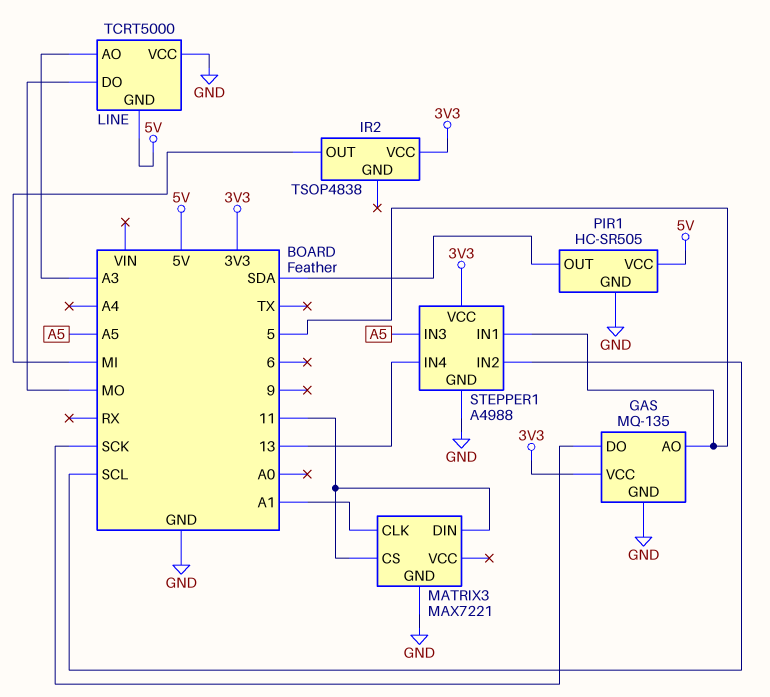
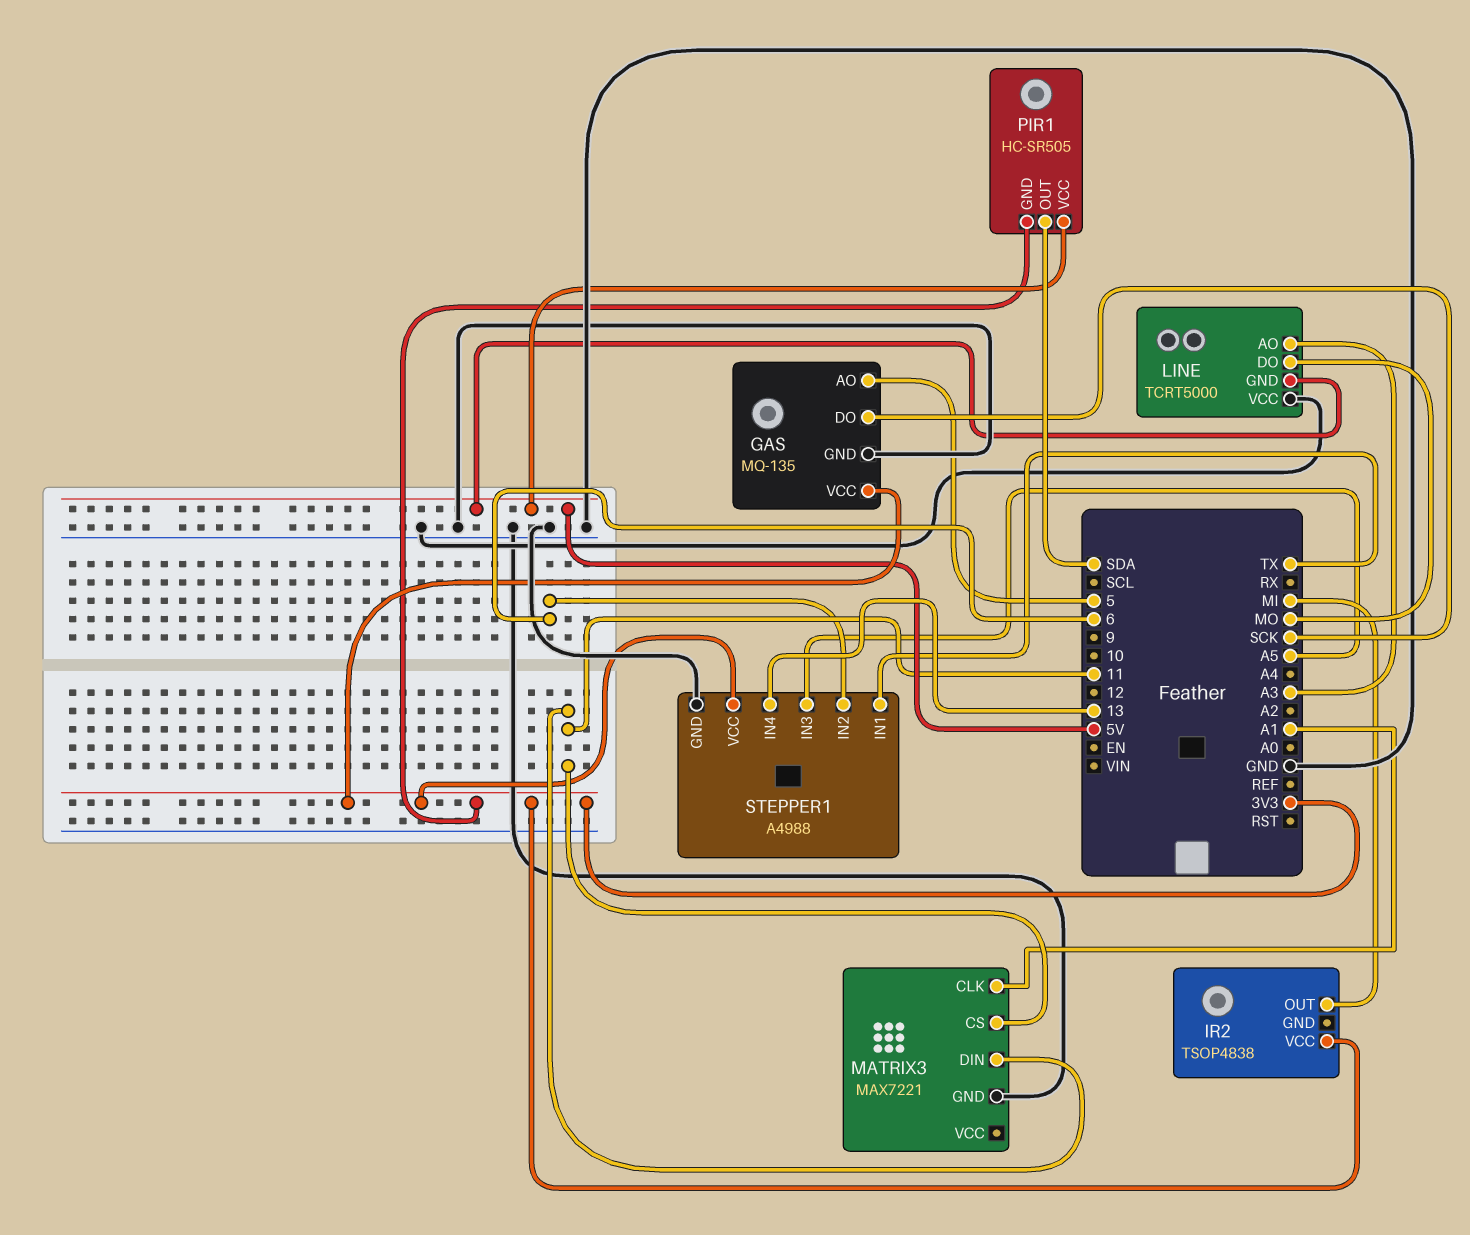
PIR1 pin GND: GND -> 3V3
STEPPER1 pin IN1: 5 -> TX
STEPPER1 pin IN2: SCL -> 6

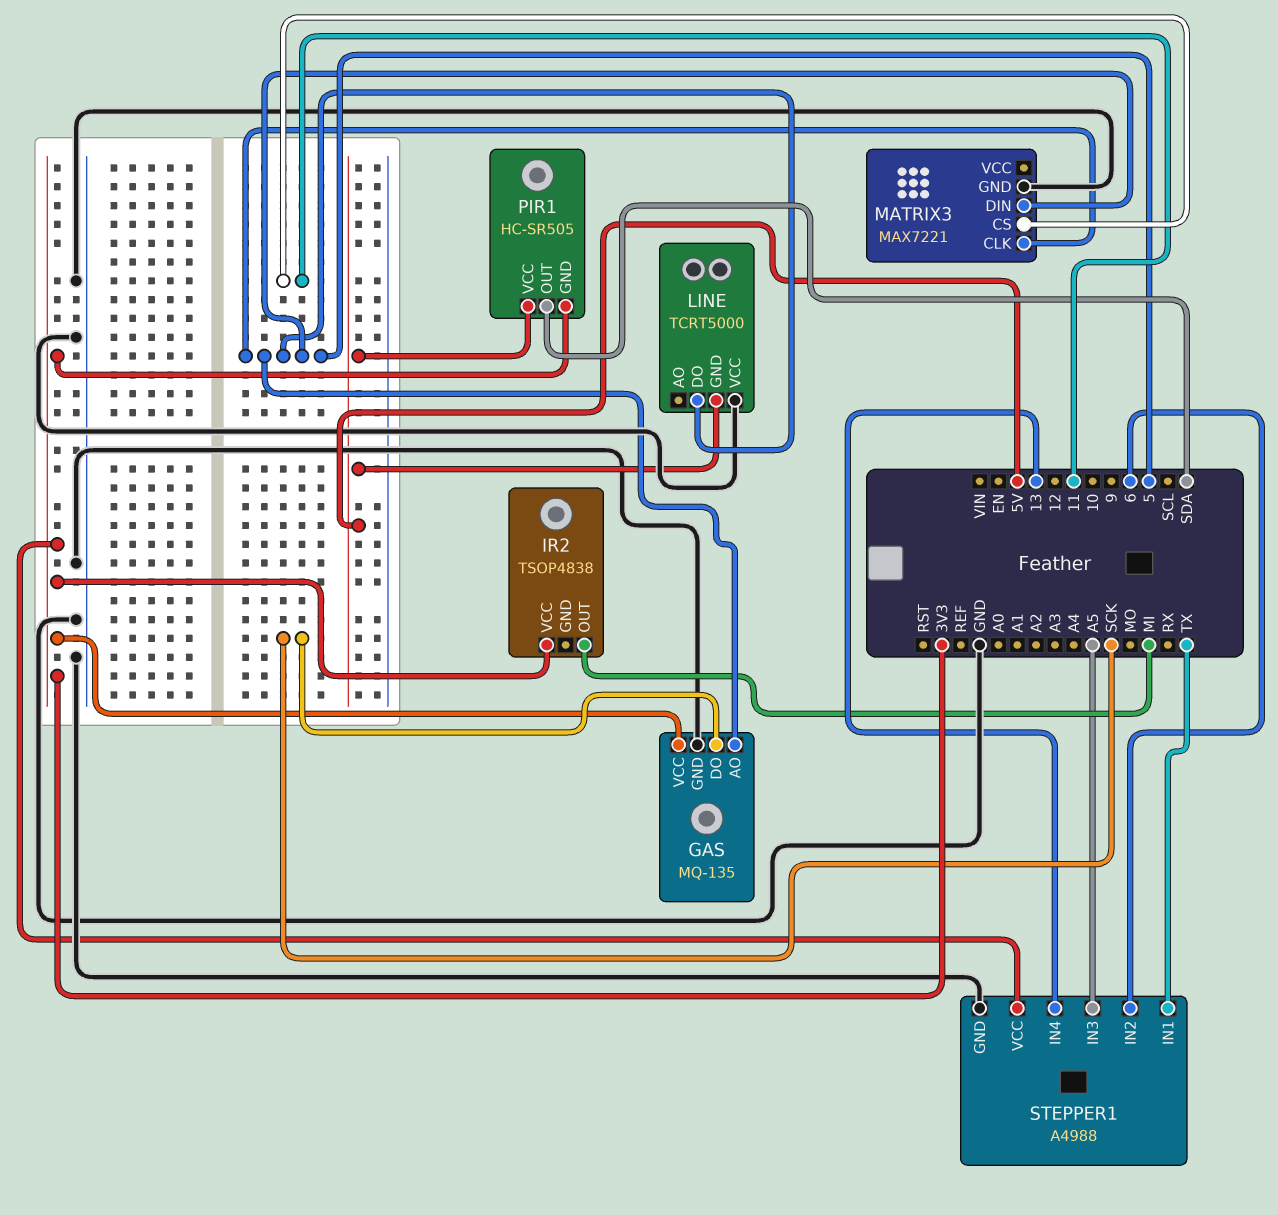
LINE pin AO: A3 -> none
LINE pin DO: MO -> 5
MATRIX3 pin CLK: A1 -> 5
MATRIX3 pin DIN: 11 -> 5

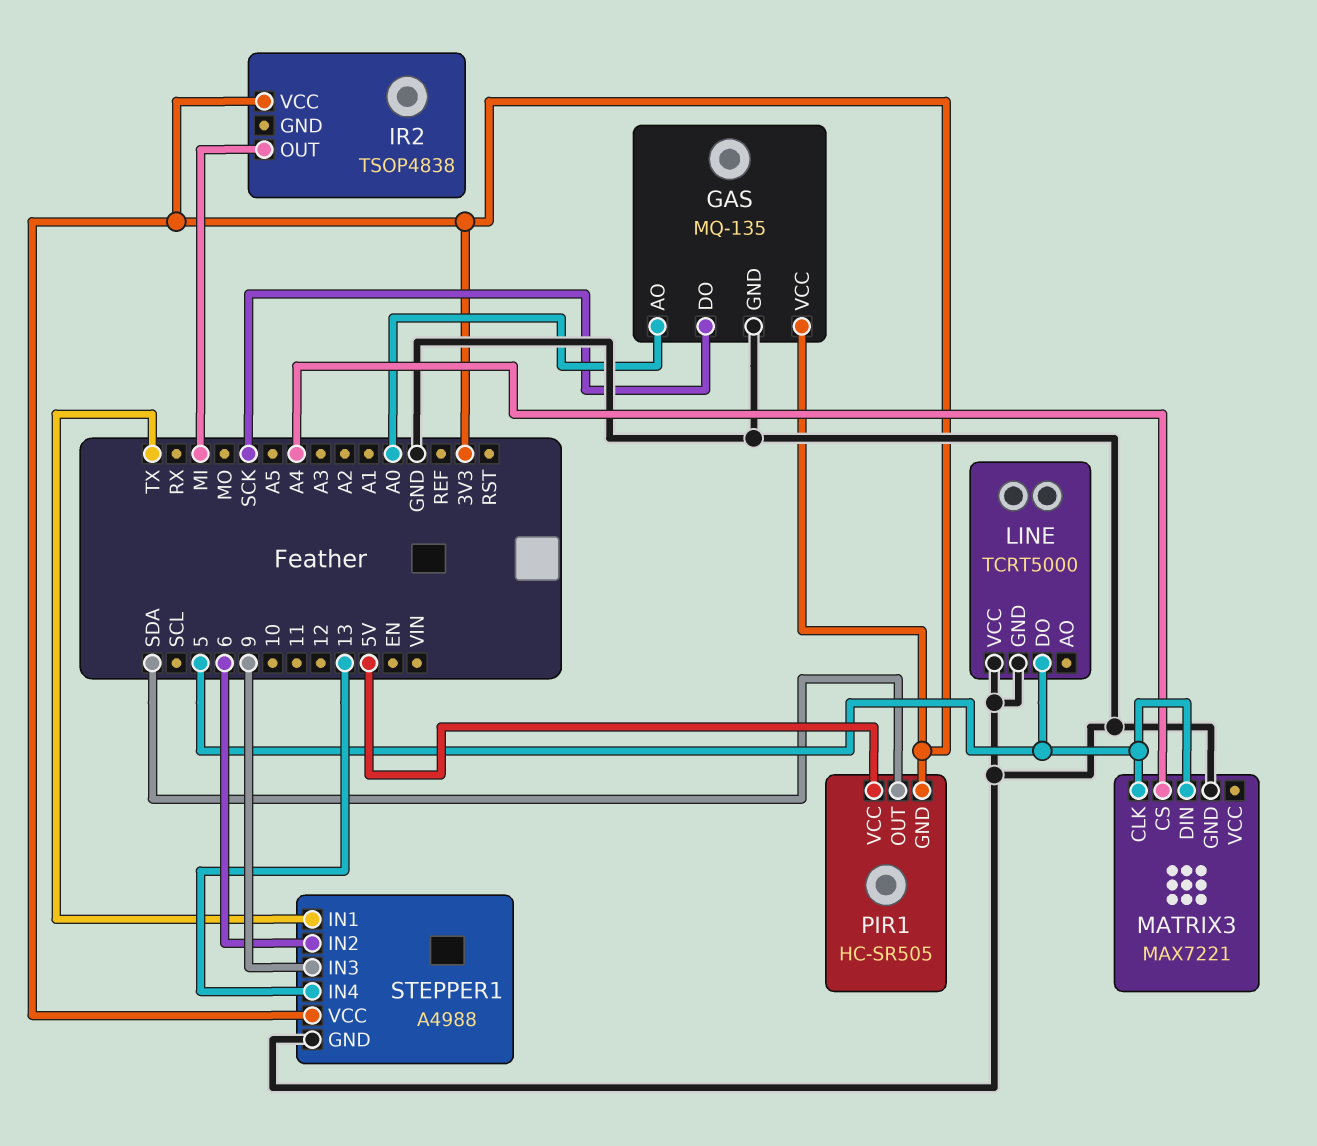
GAS pin AO: 5 -> A0
LINE pin GND: 5V -> GND
MATRIX3 pin CS: 11 -> A4
STEPPER1 pin IN3: A5 -> 9

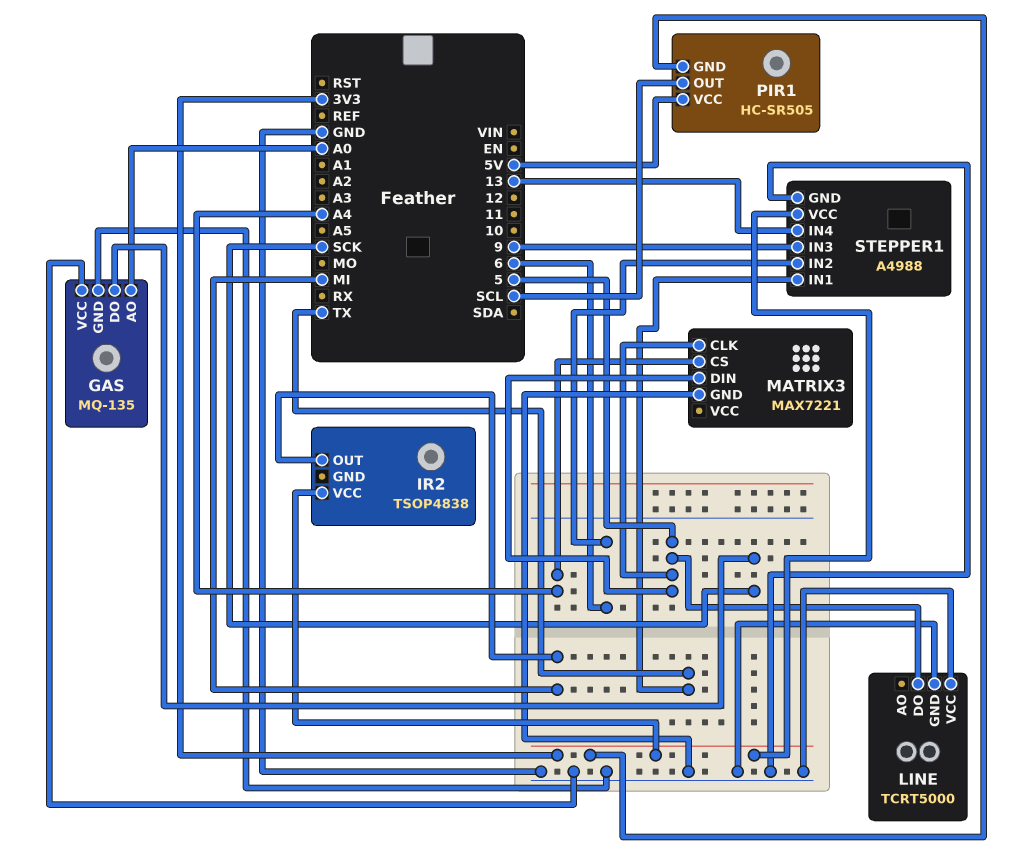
GAS pin VCC: 3V3 -> GND
PIR1 pin OUT: SDA -> SCL

